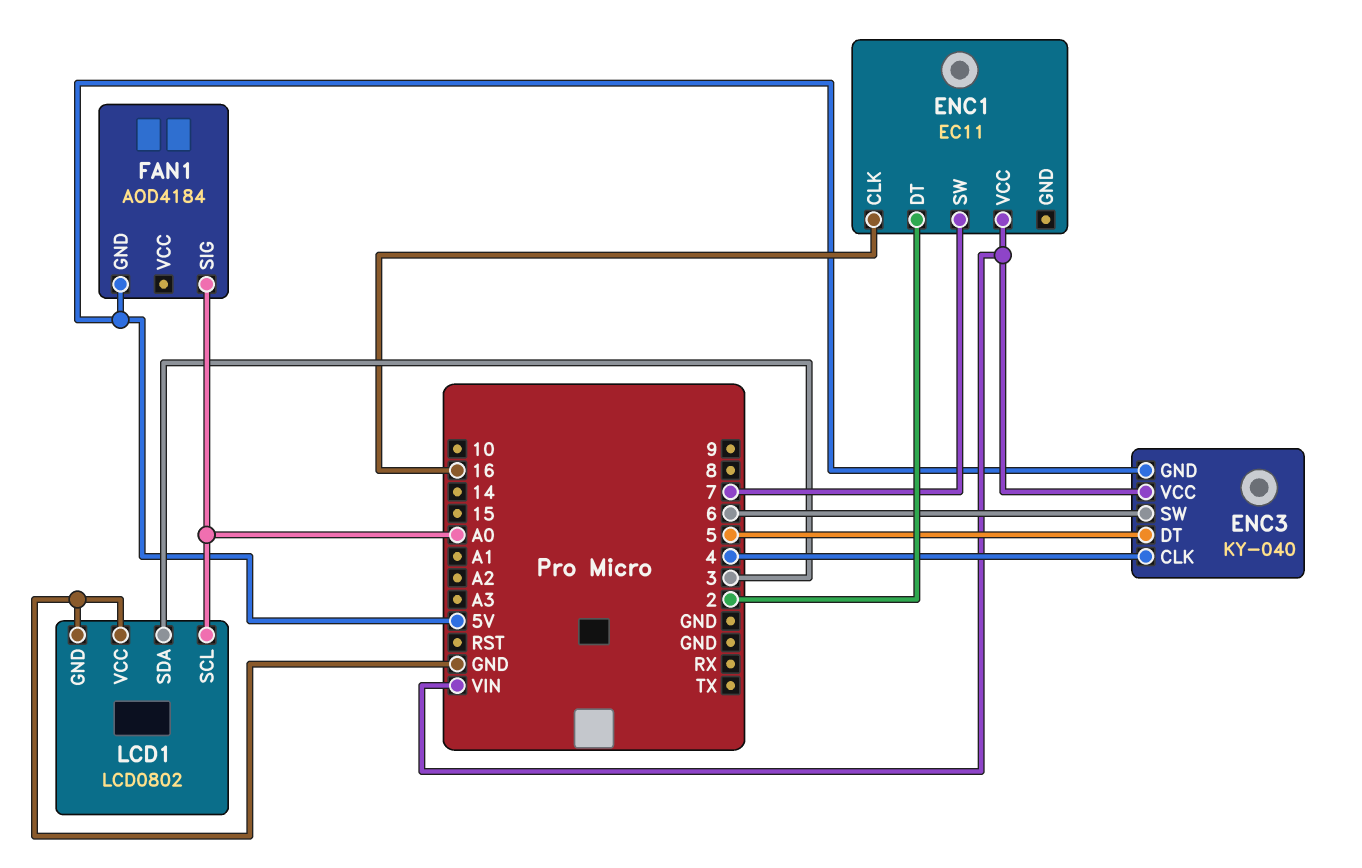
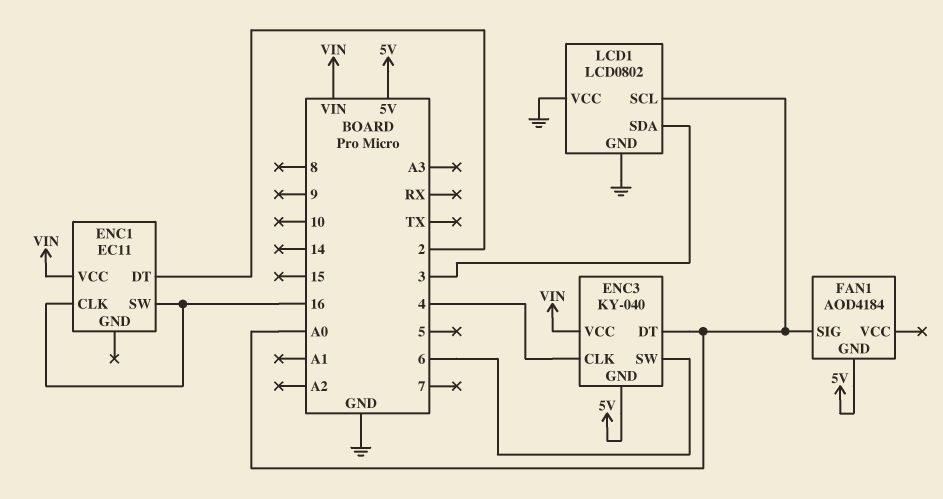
ENC1 pin SW: 7 -> 16
ENC3 pin DT: 5 -> A0

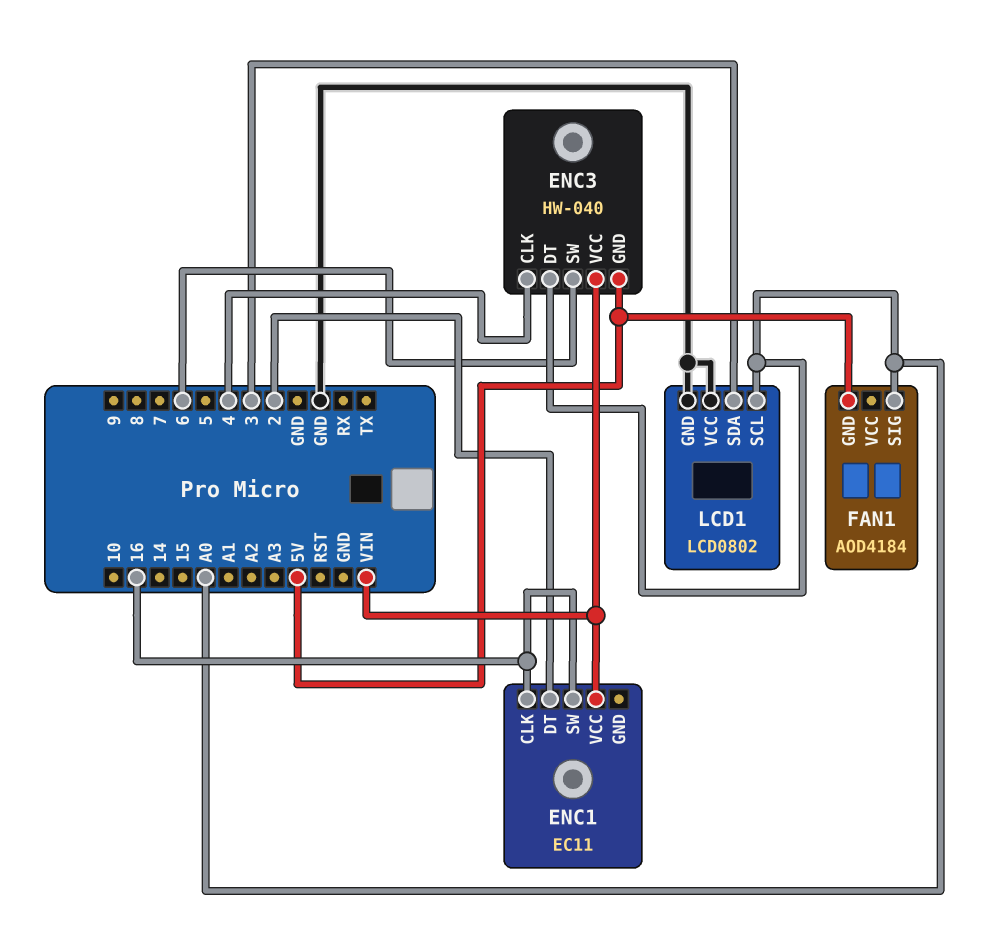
ENC3: KY-040 -> HW-040

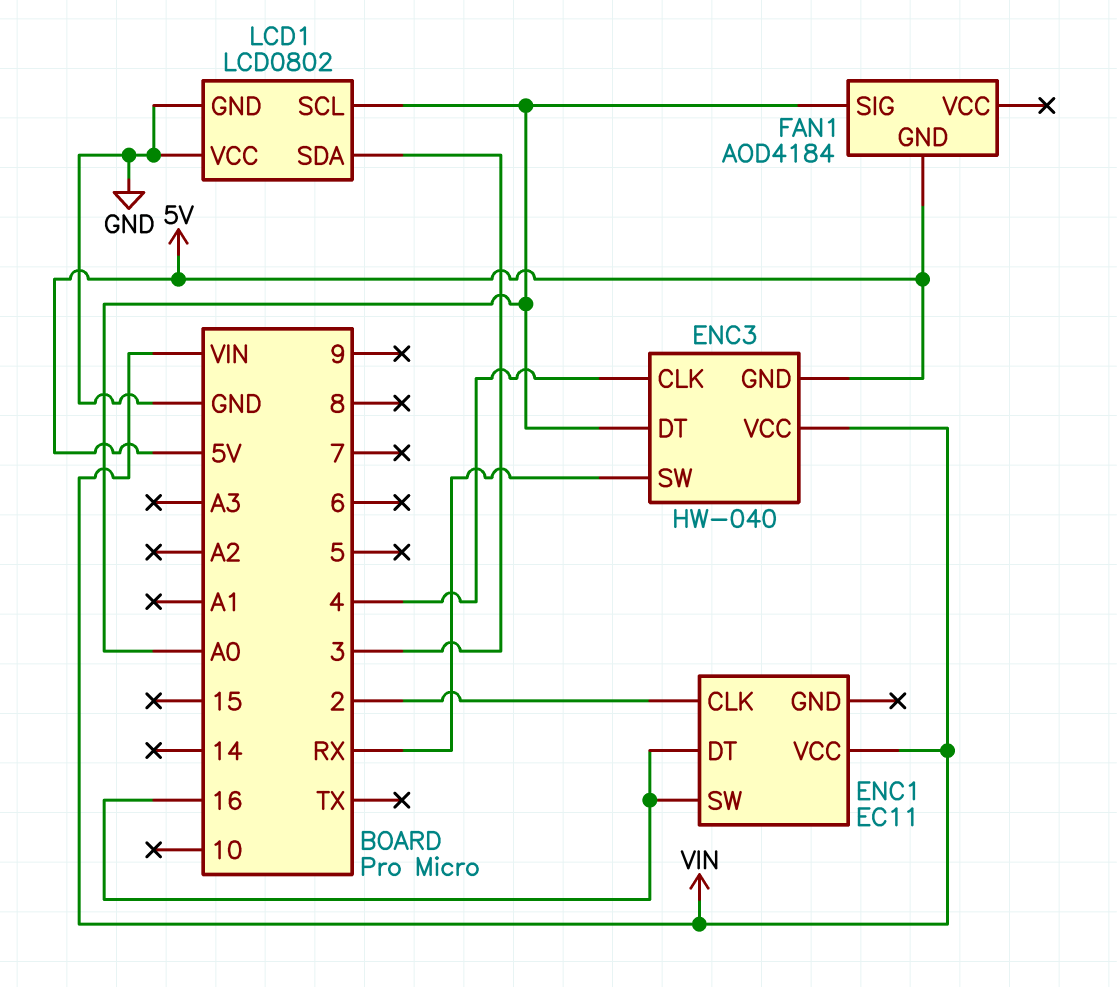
ENC1 pin CLK: 16 -> 2
ENC1 pin DT: 2 -> 16
ENC3 pin SW: 6 -> RX

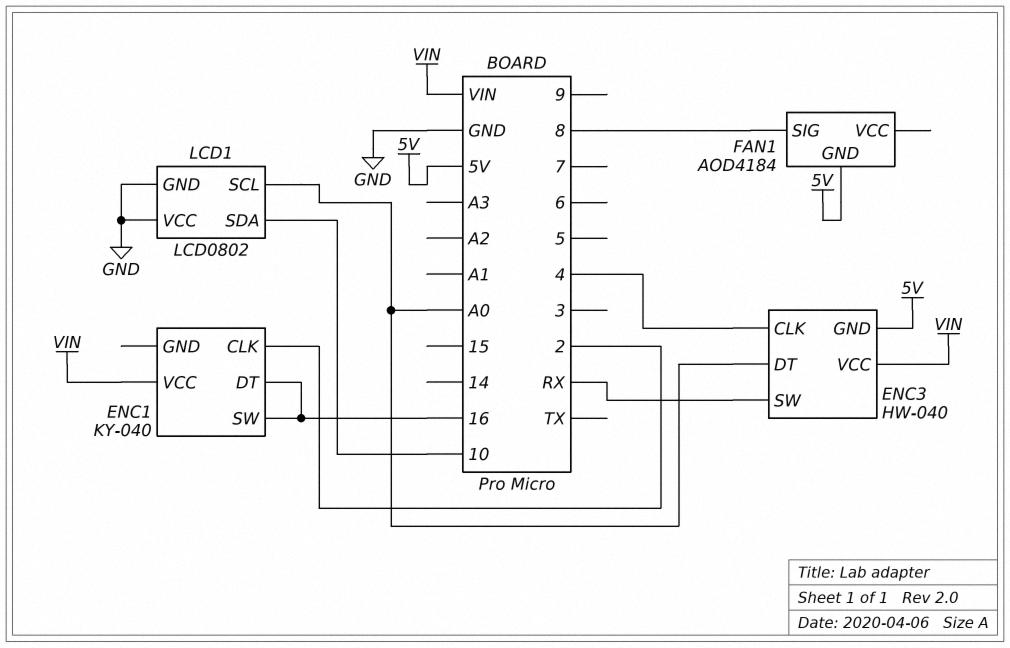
ENC1: EC11 -> KY-040
FAN1 pin SIG: A0 -> 8
LCD1 pin SDA: 3 -> 10

